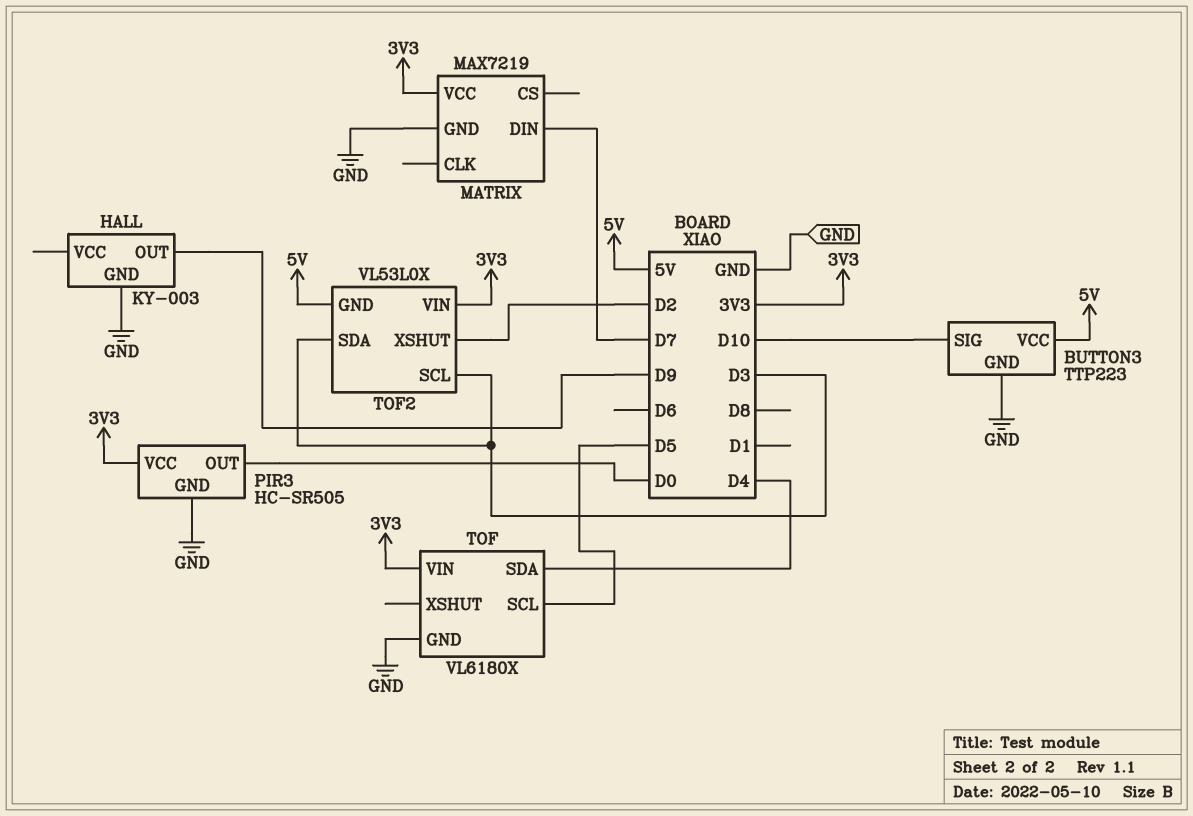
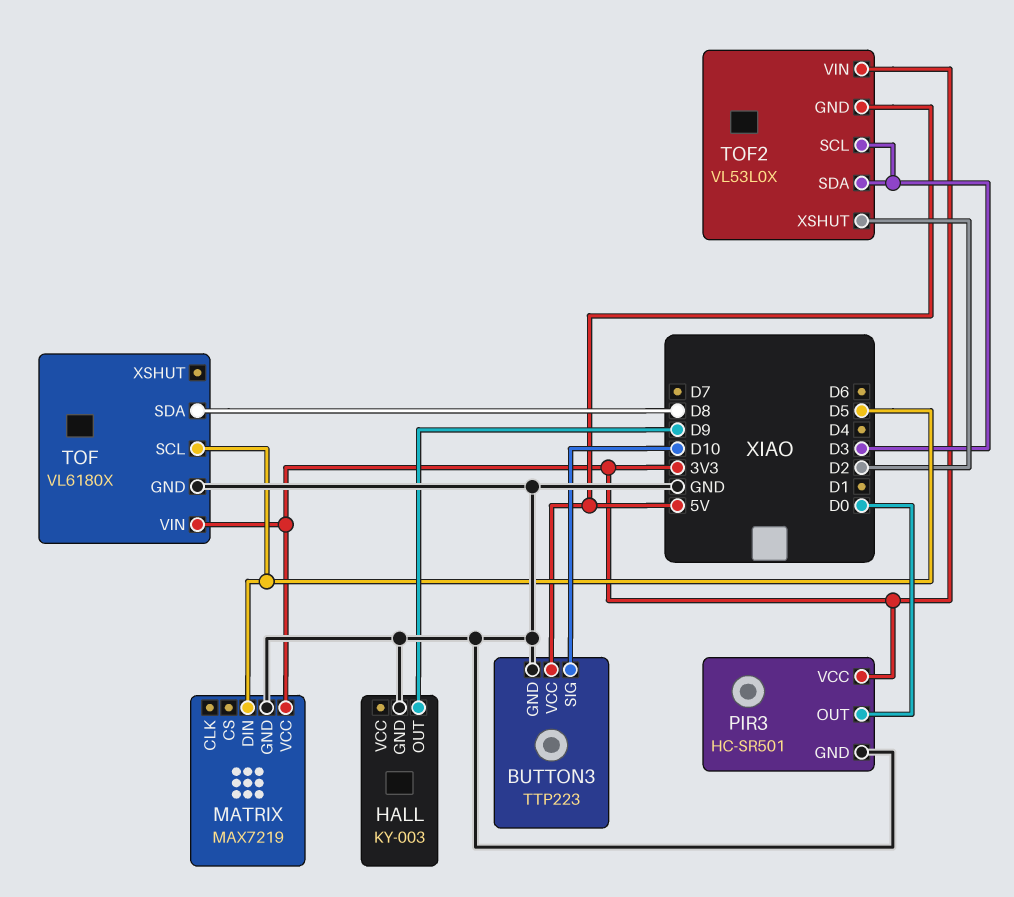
MATRIX pin DIN: D7 -> D5
PIR3: HC-SR505 -> HC-SR501
TOF pin SDA: D4 -> D8

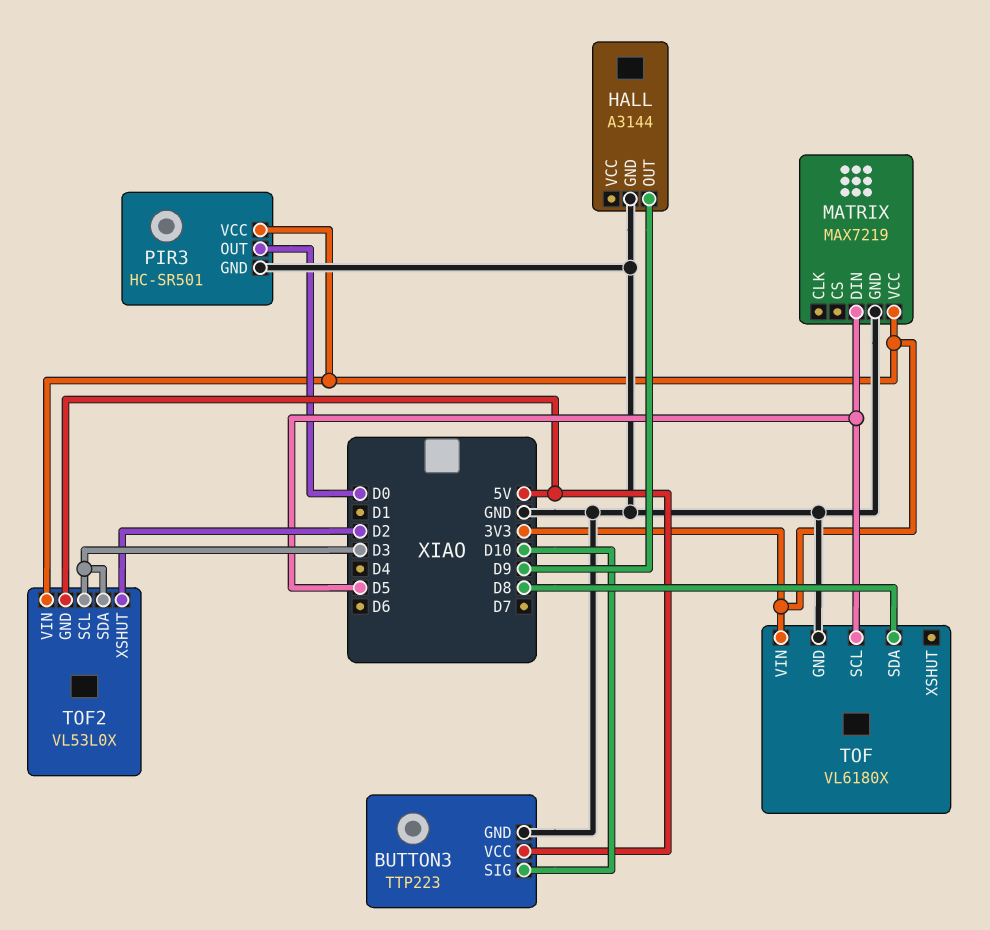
HALL: KY-003 -> A3144

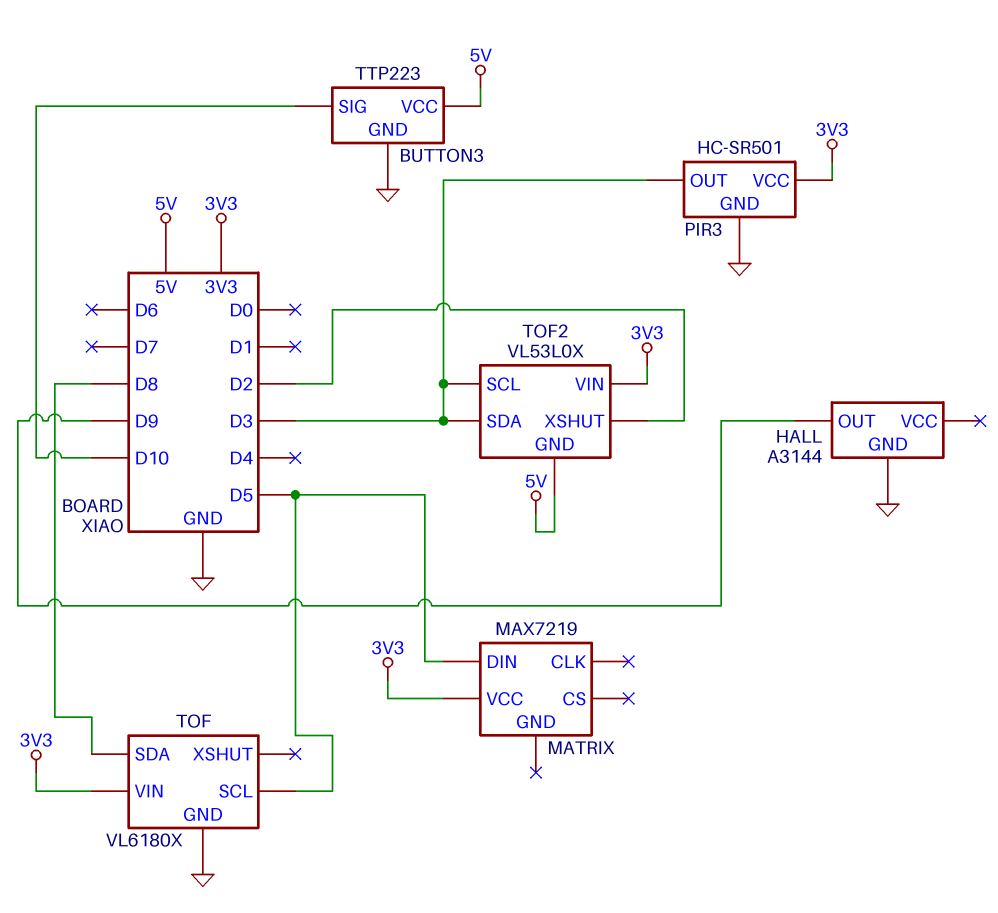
MATRIX pin GND: GND -> none
PIR3 pin OUT: D0 -> D3

